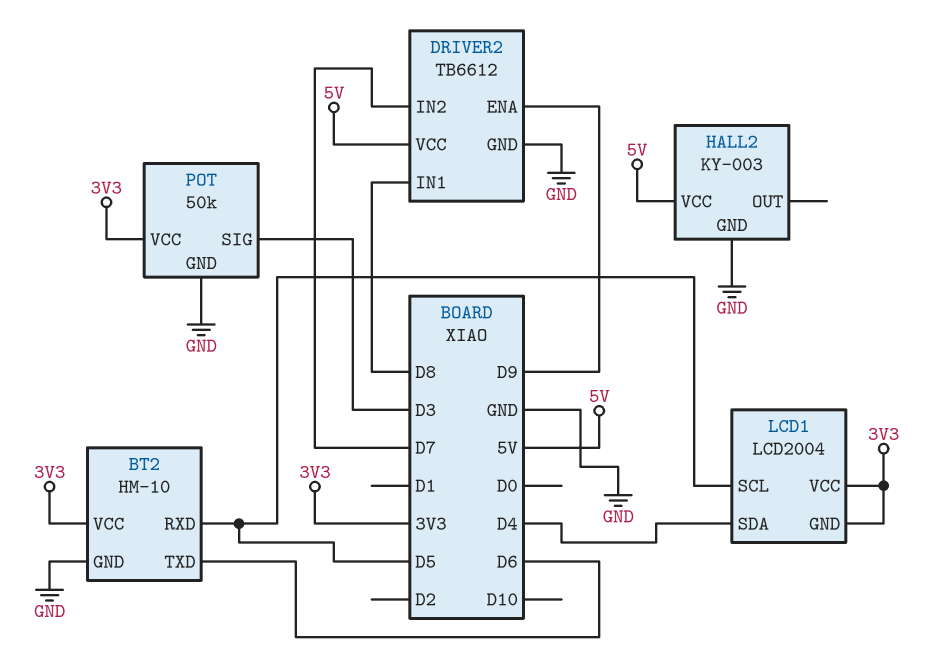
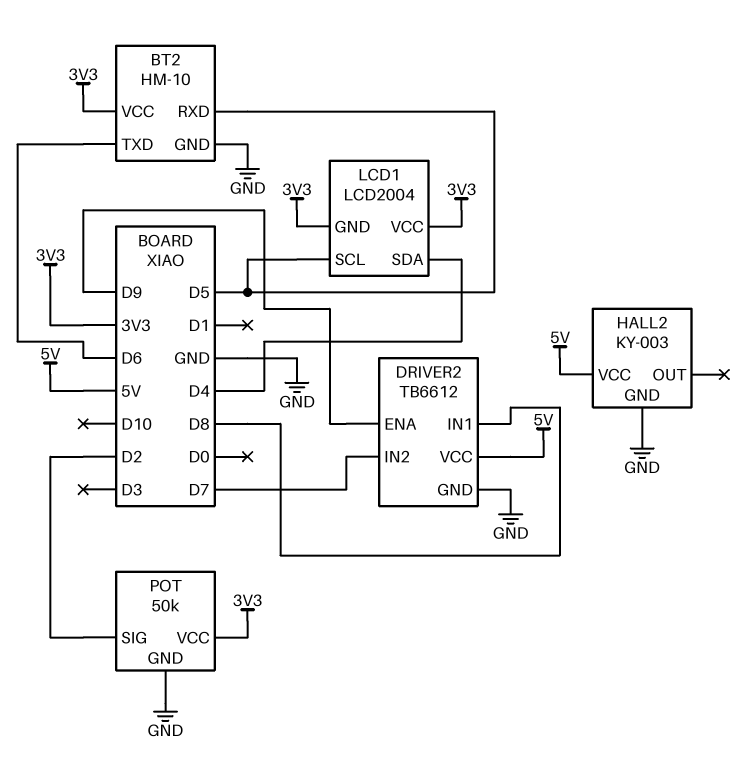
POT pin SIG: D3 -> D2

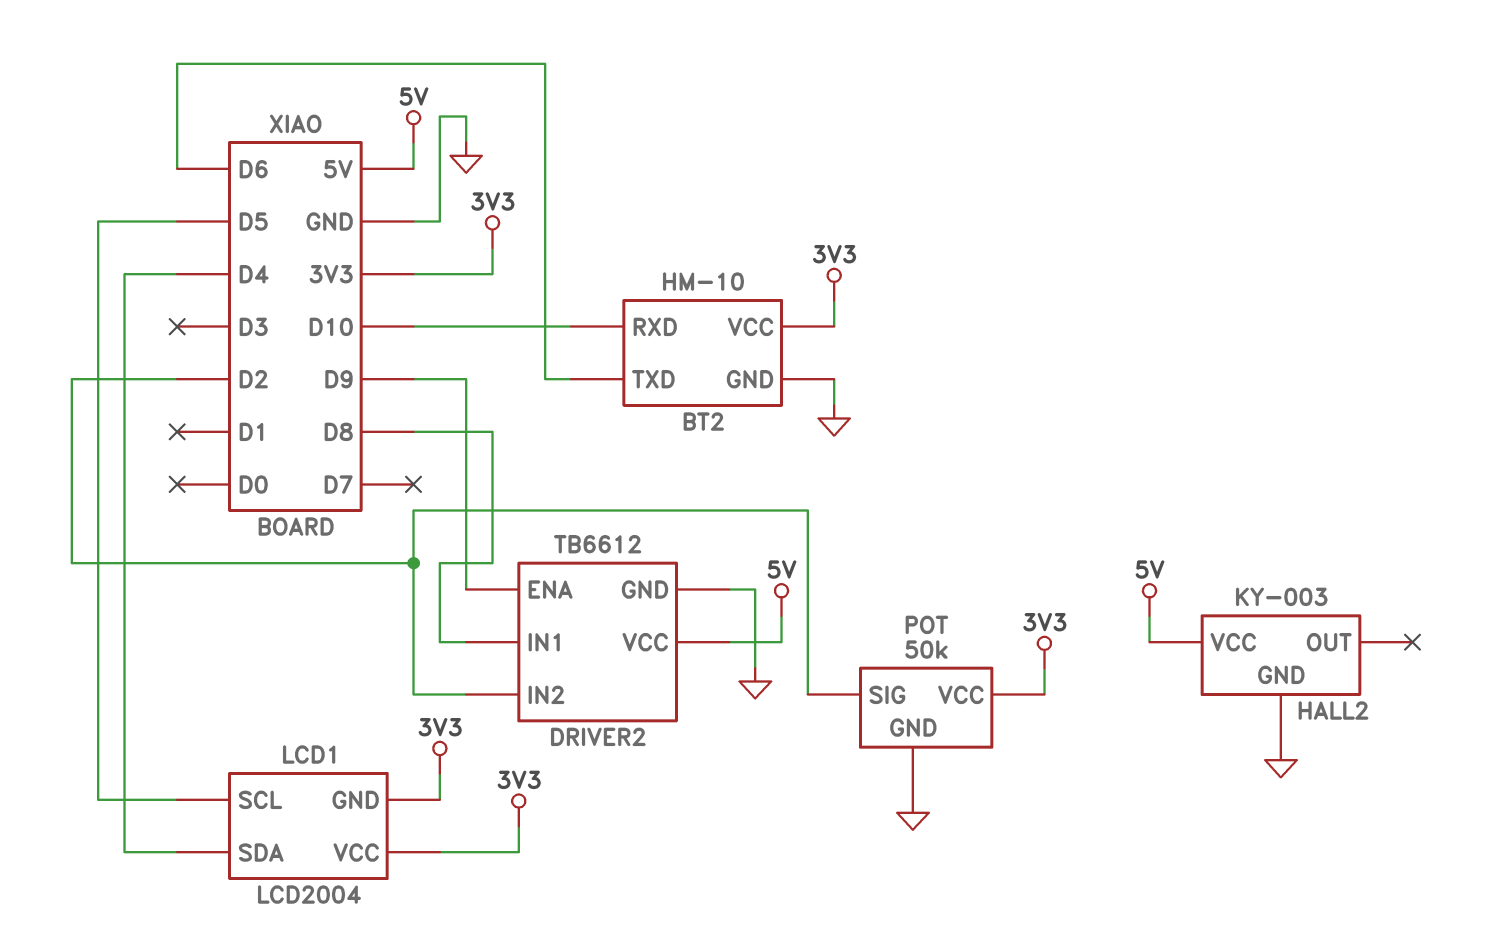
BT2 pin RXD: D5 -> D10
DRIVER2 pin IN2: D7 -> D2

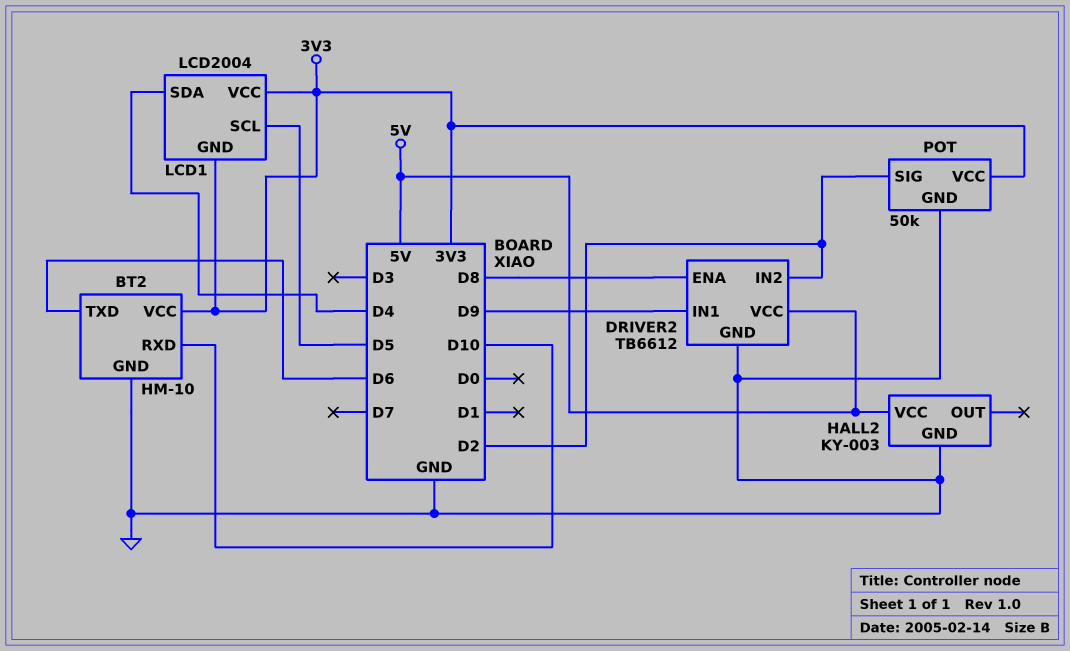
DRIVER2 pin ENA: D9 -> D8
DRIVER2 pin IN1: D8 -> D9

